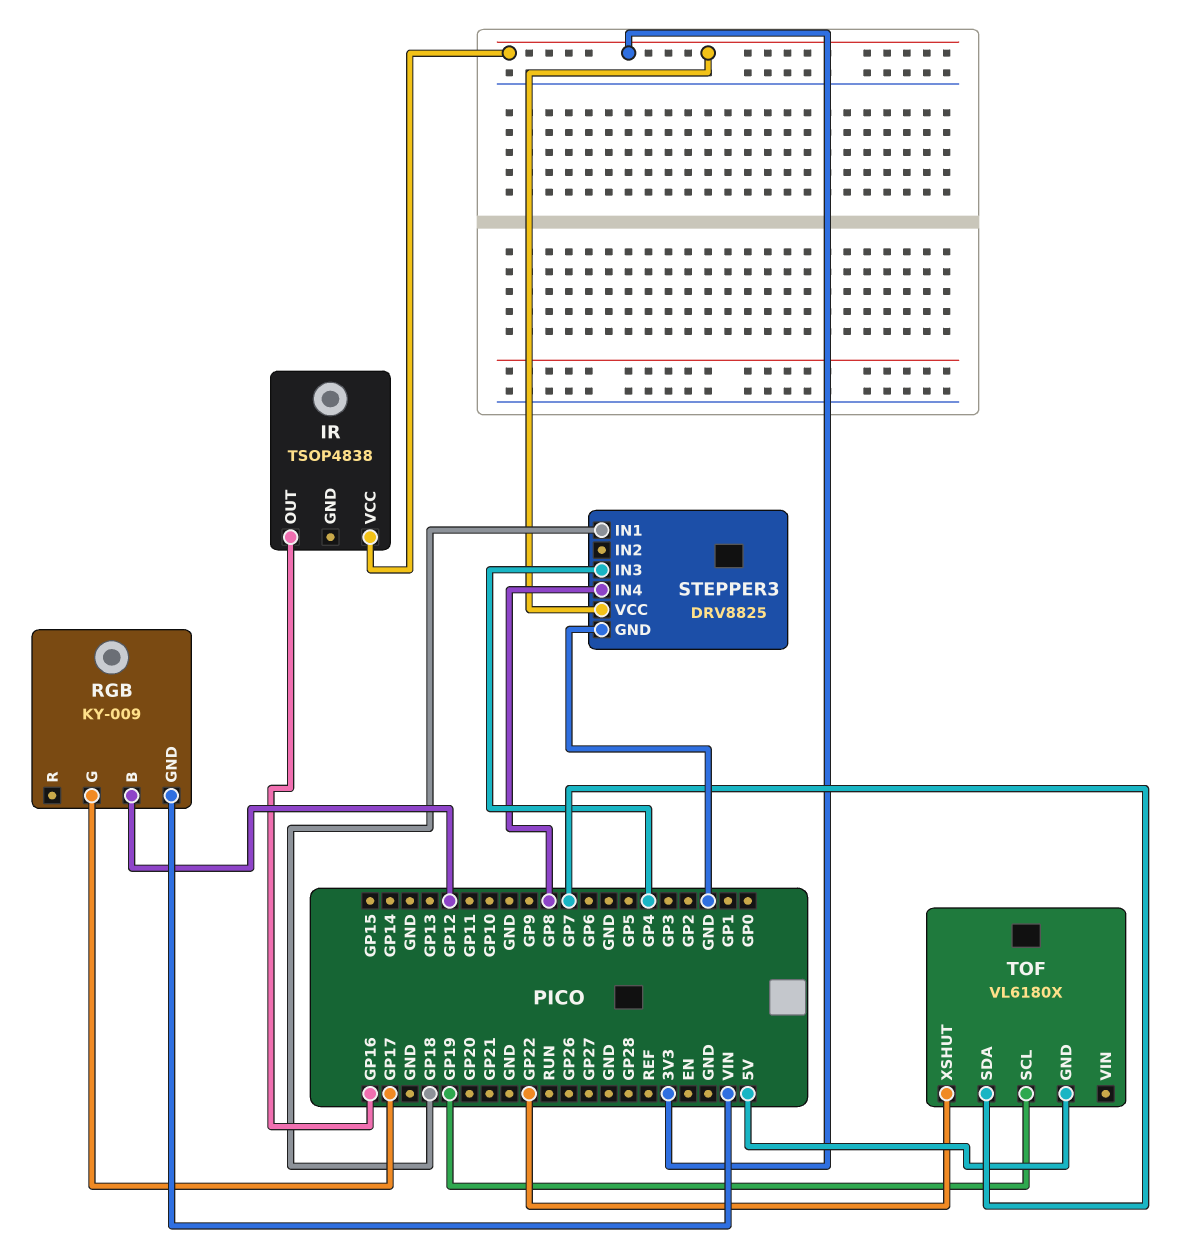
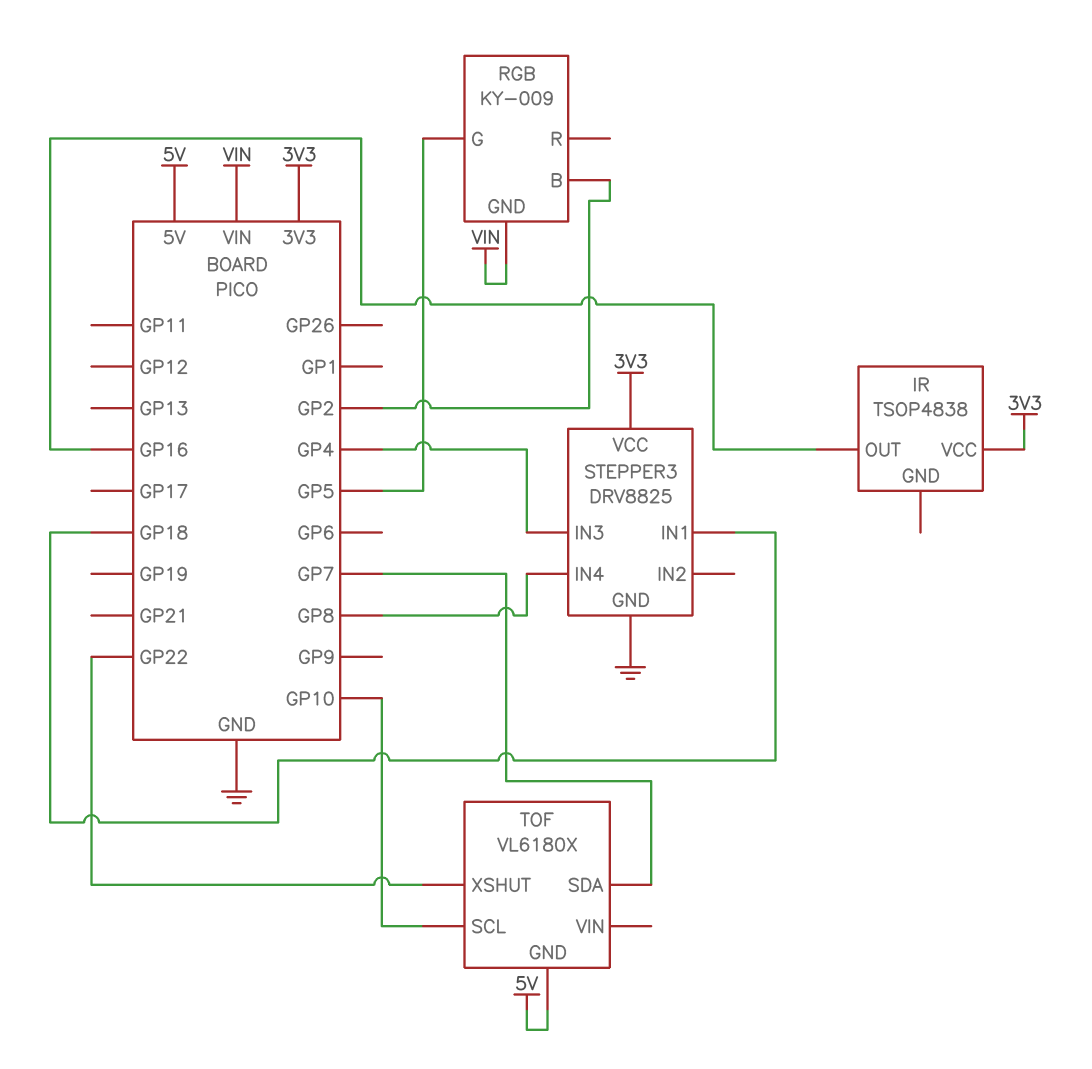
RGB pin B: GP12 -> GP2
RGB pin G: GP17 -> GP5
TOF pin SCL: GP19 -> GP10

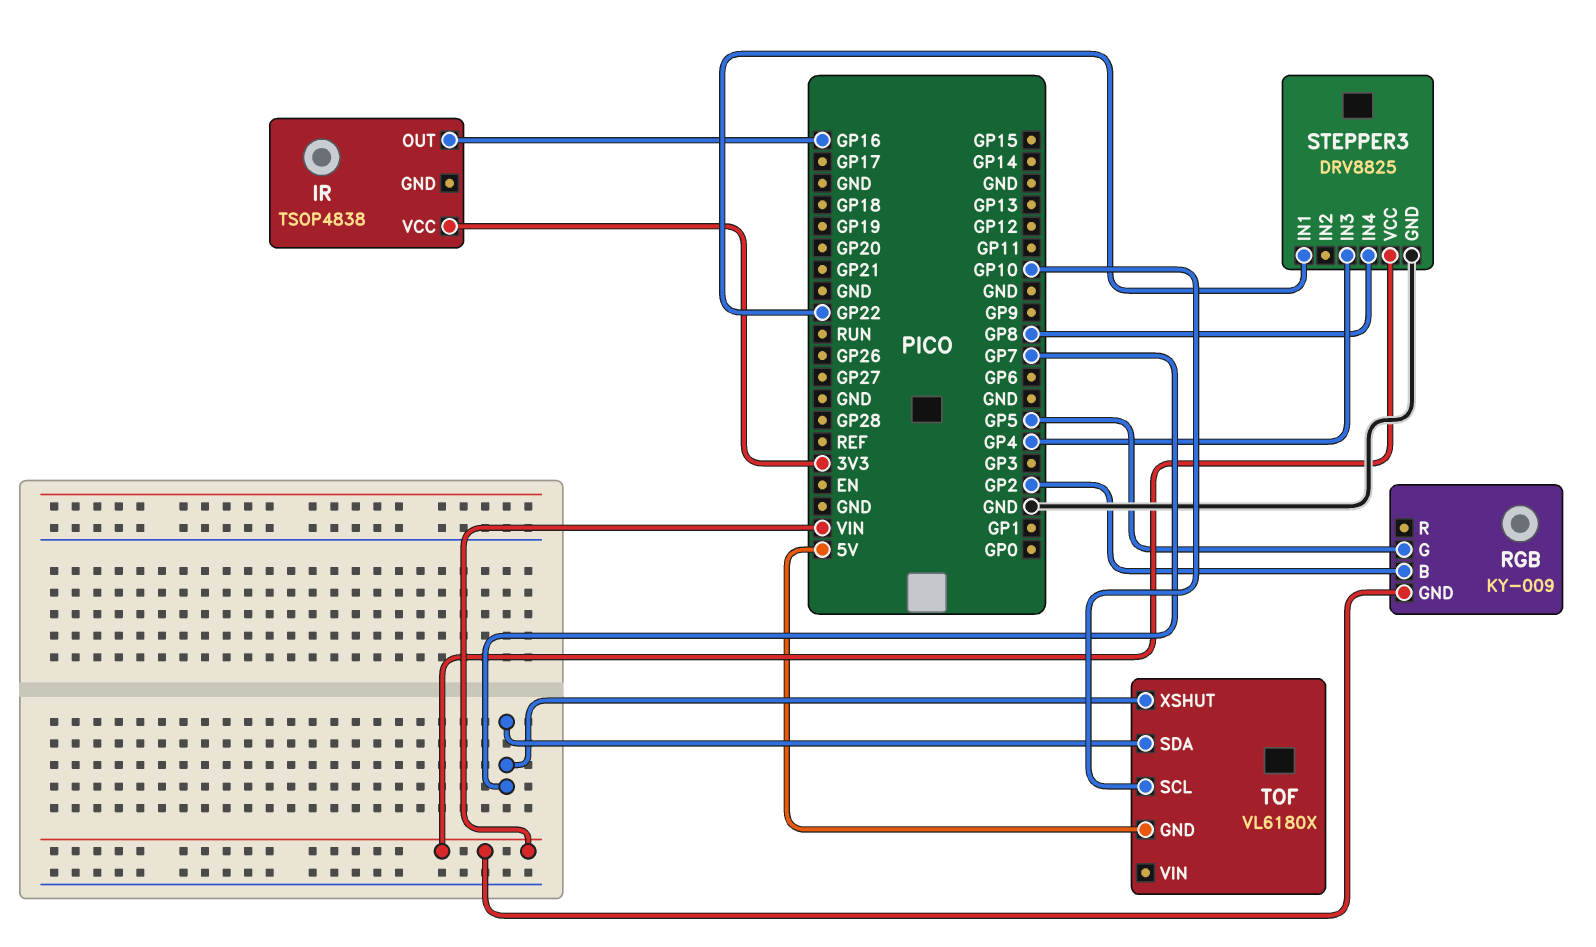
STEPPER3 pin IN1: GP18 -> GP22
STEPPER3 pin VCC: 3V3 -> VIN
TOF pin XSHUT: GP22 -> GP7

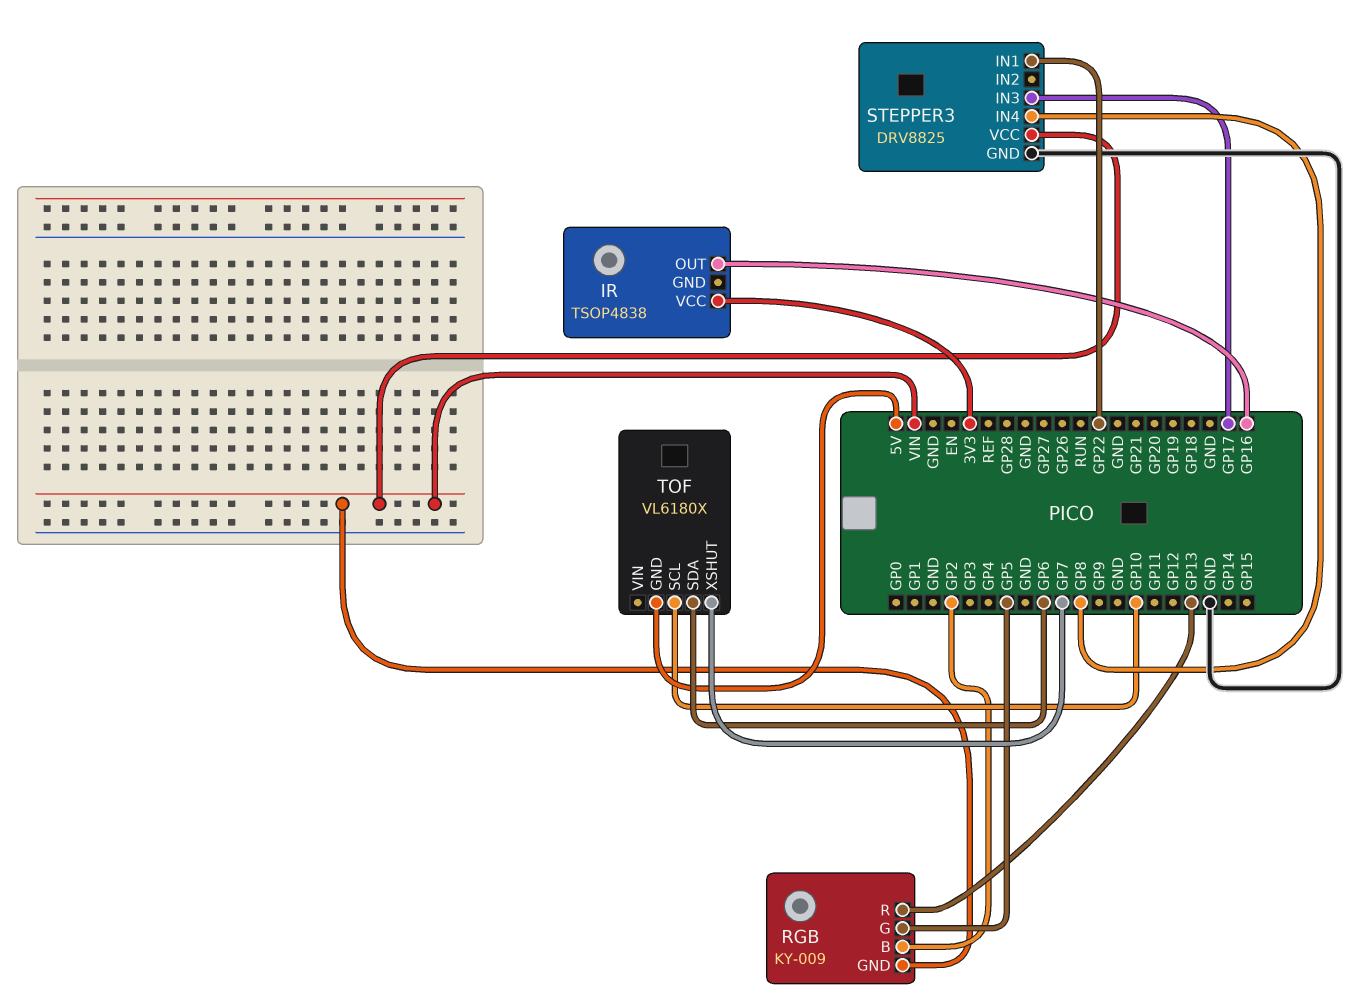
RGB pin R: none -> GP13
STEPPER3 pin IN3: GP4 -> GP17
TOF pin SDA: GP7 -> GP6

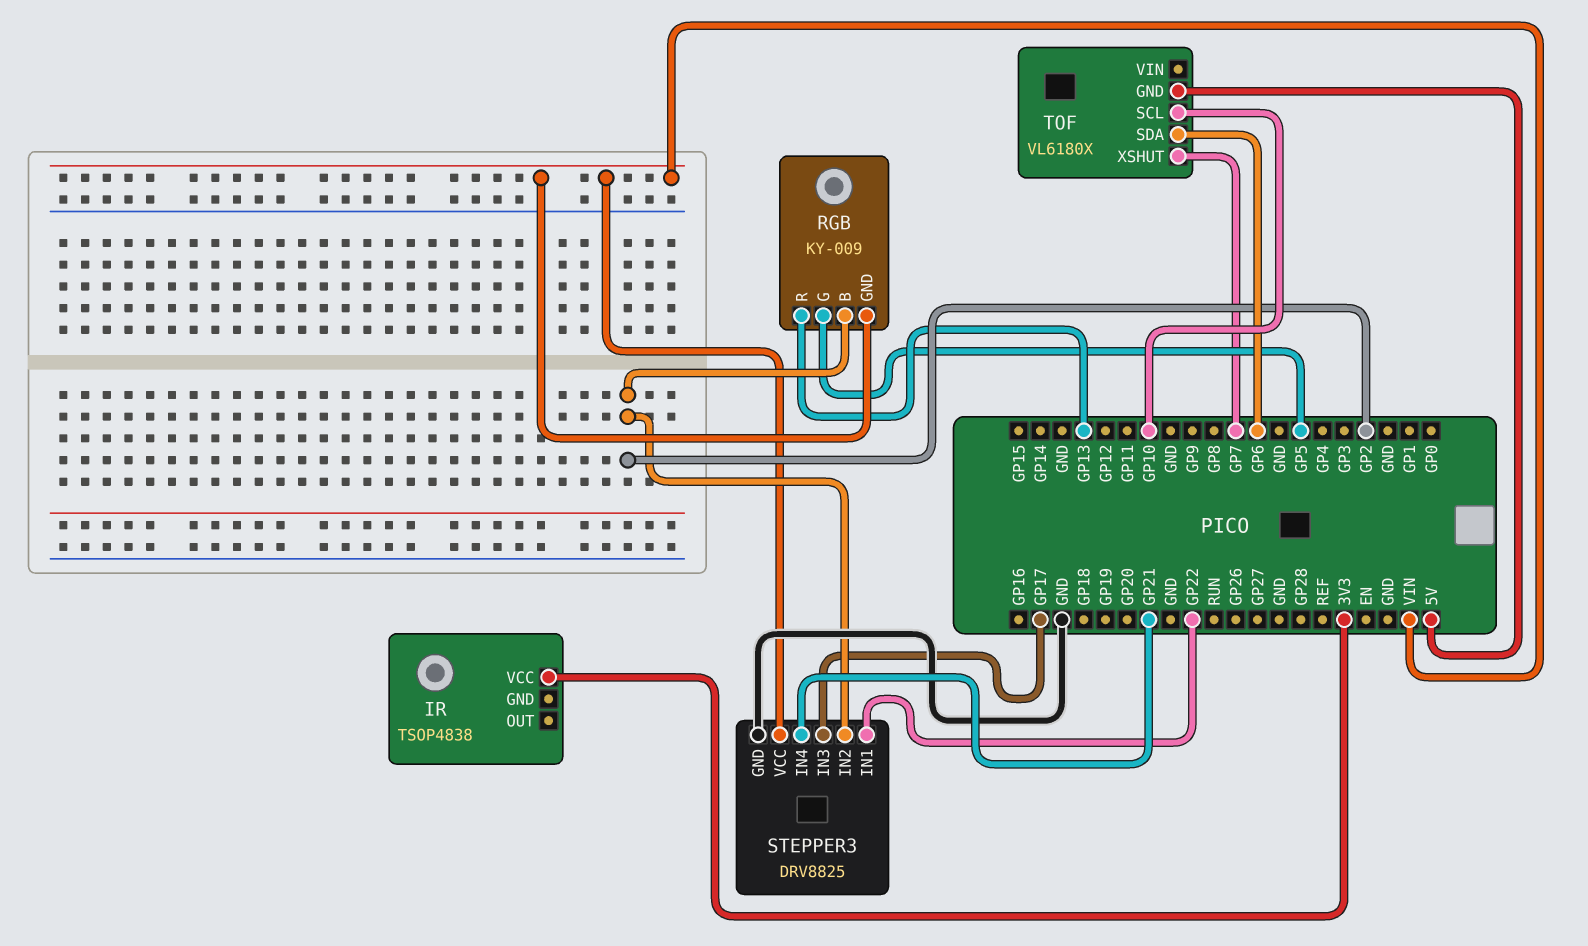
IR pin OUT: GP16 -> none
STEPPER3 pin IN2: none -> GP2
STEPPER3 pin IN4: GP8 -> GP21

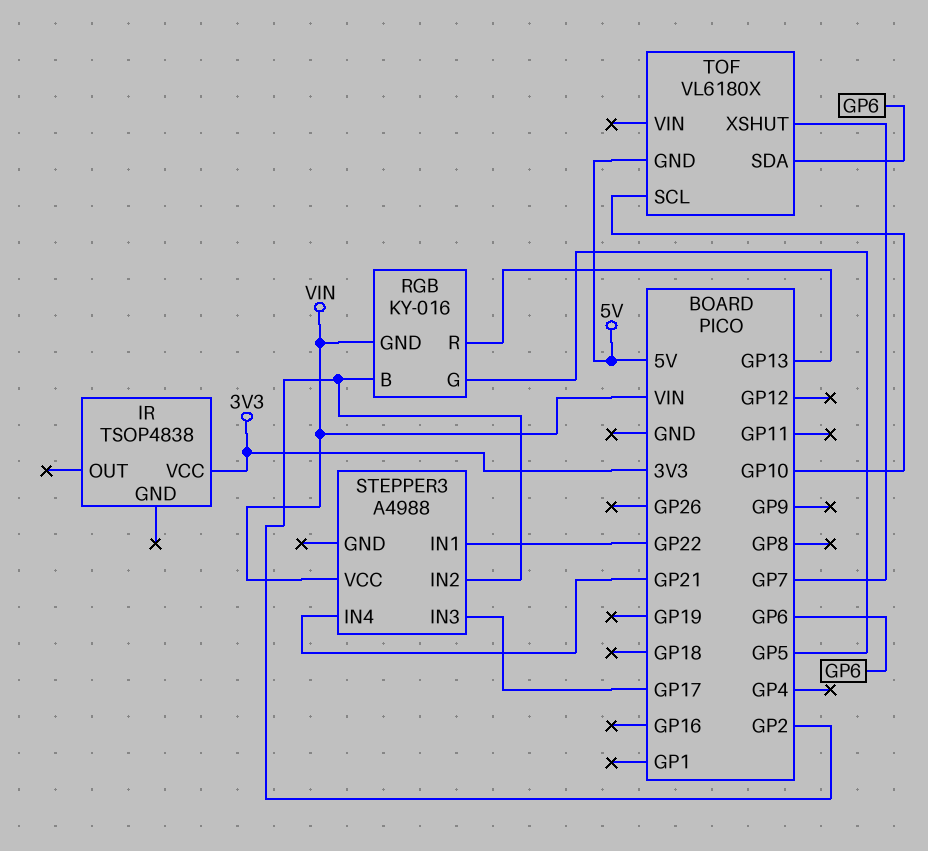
RGB: KY-009 -> KY-016
STEPPER3: DRV8825 -> A4988
STEPPER3 pin GND: GND -> none

